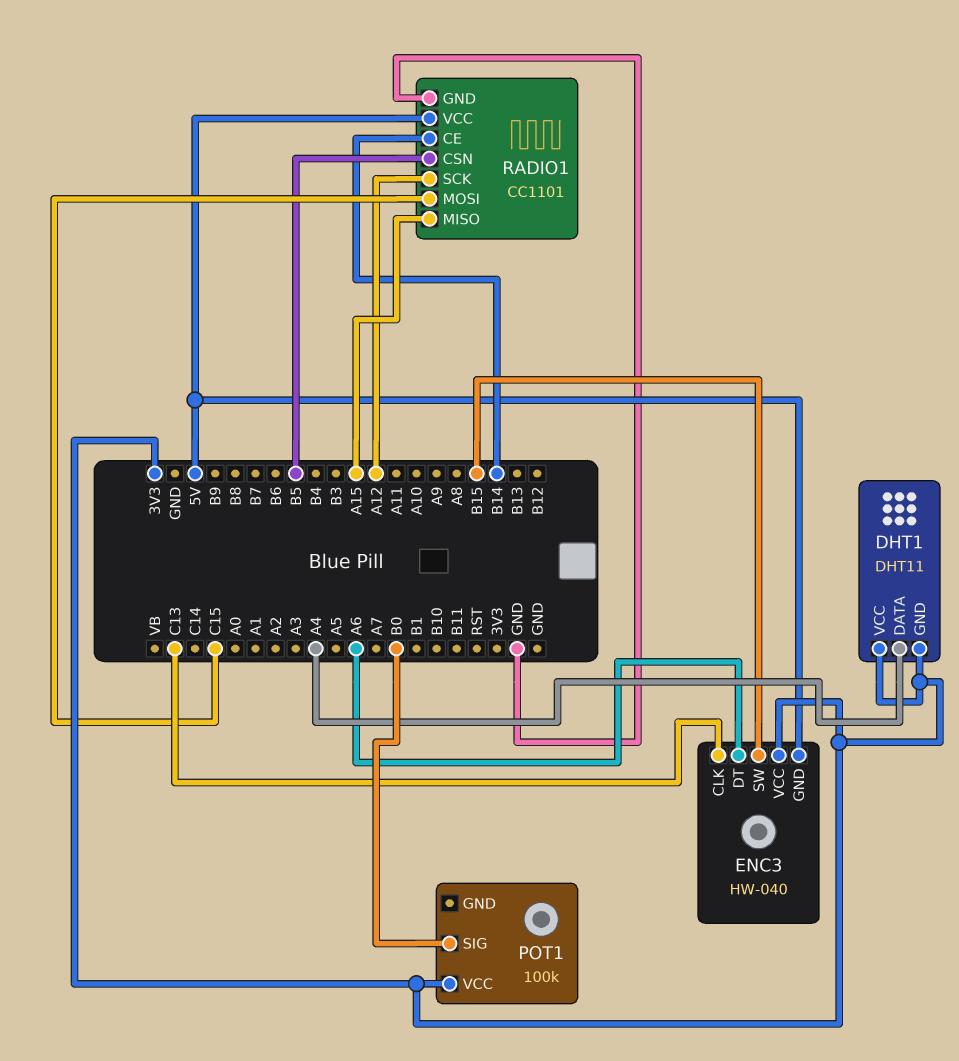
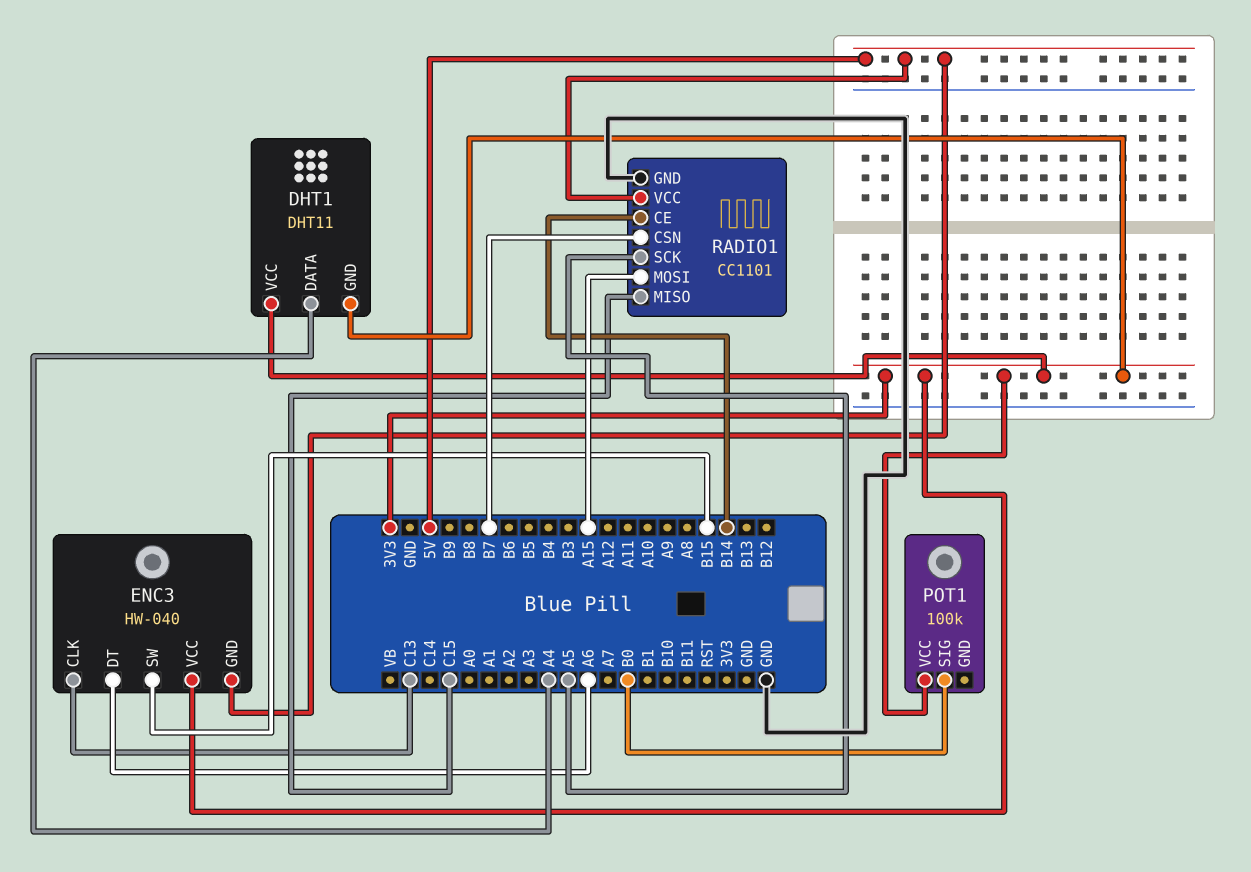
RADIO1 pin CSN: B5 -> B7
RADIO1 pin MISO: A15 -> C15
RADIO1 pin MOSI: C15 -> A15
RADIO1 pin SCK: A12 -> A5

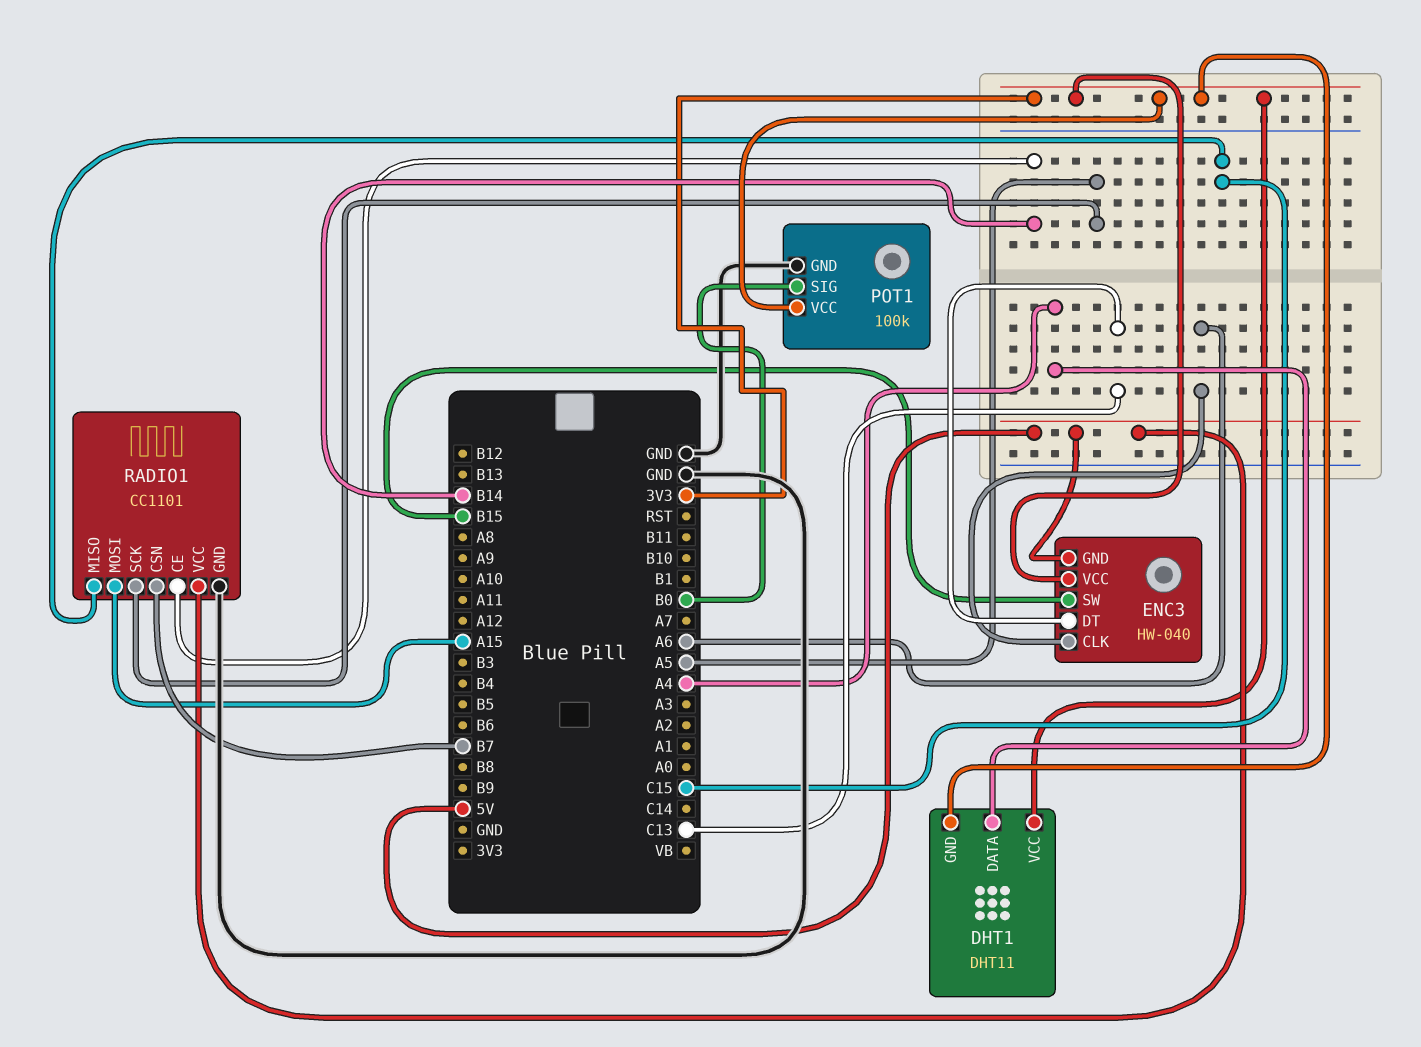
ENC3 pin CLK: C13 -> A6
ENC3 pin DT: A6 -> C13
POT1 pin GND: none -> GND

